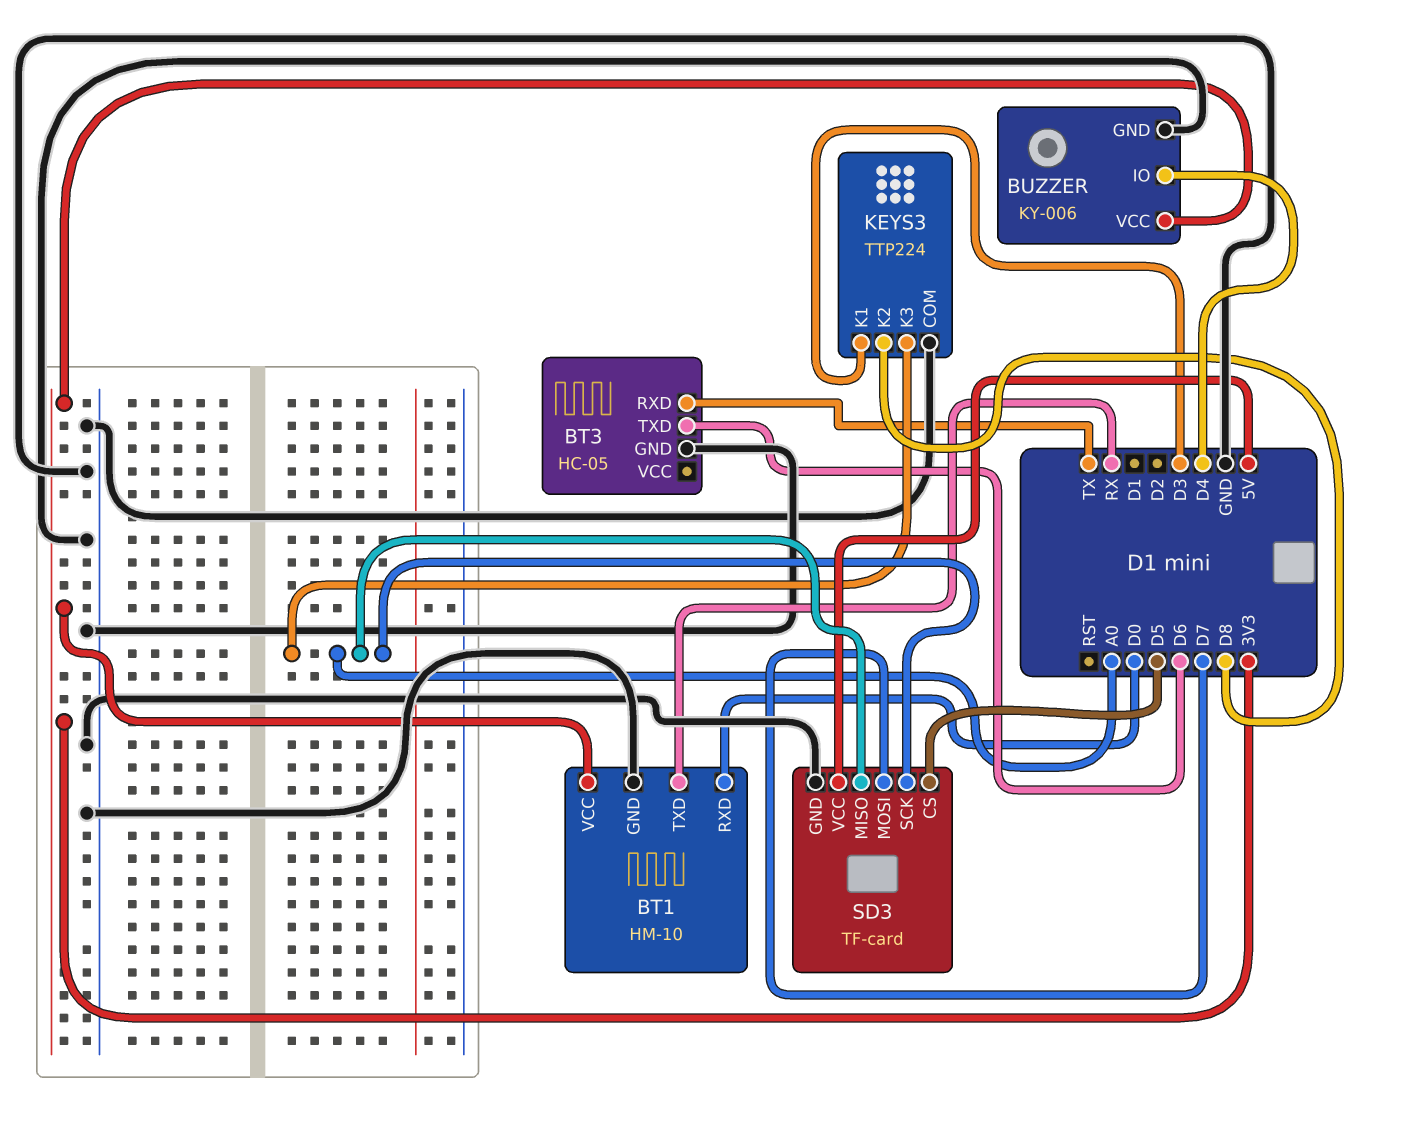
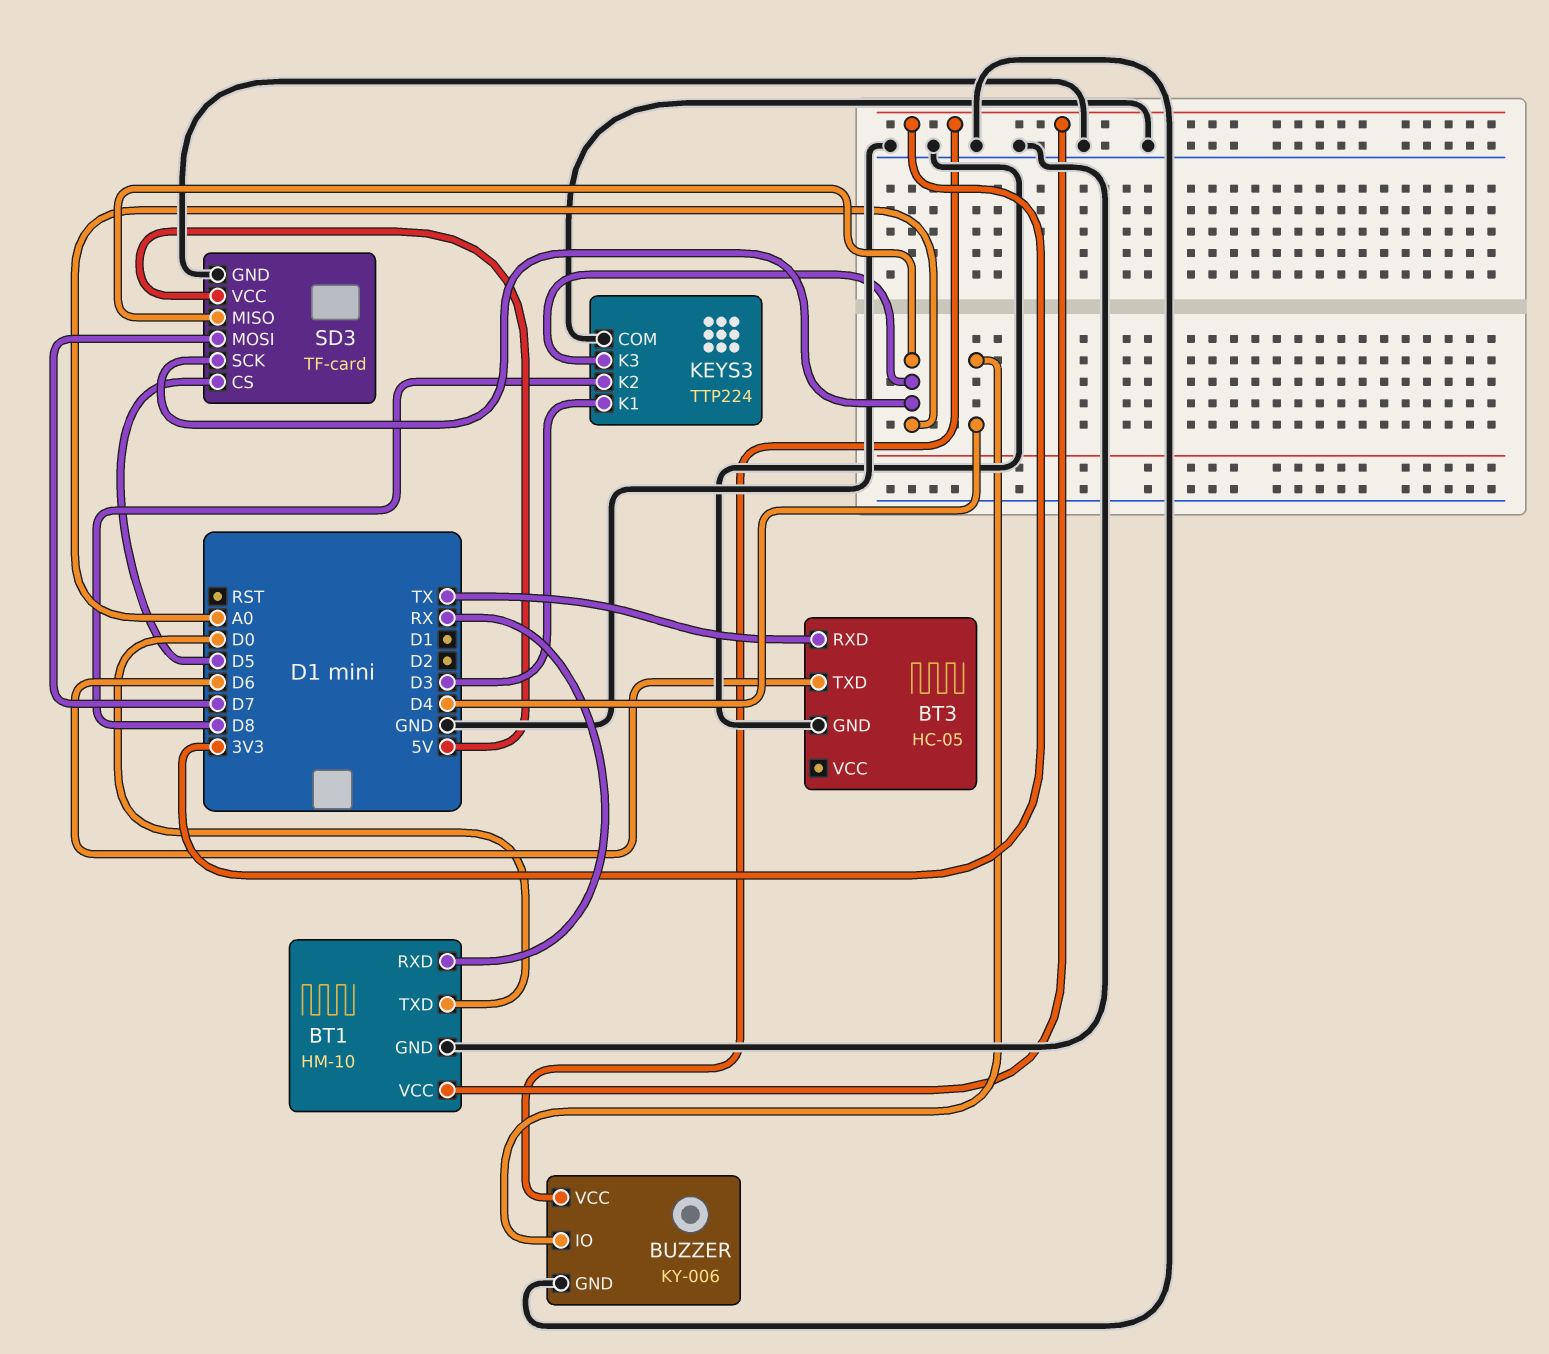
BT1 pin RXD: D0 -> RX
BT1 pin TXD: RX -> D0

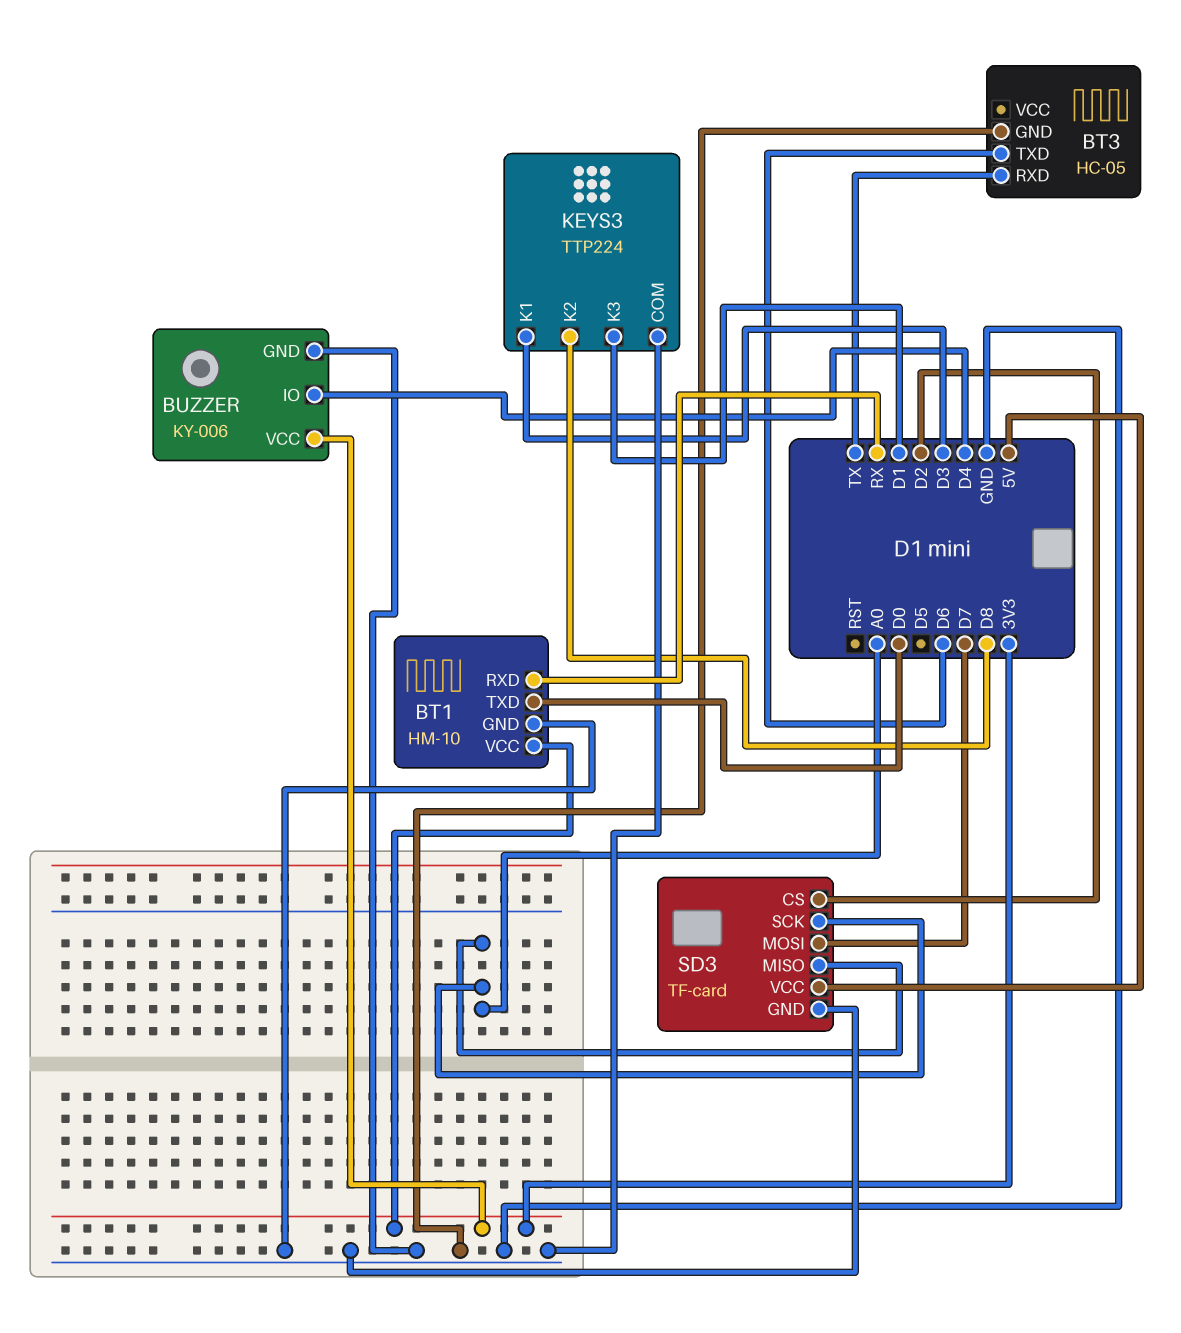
KEYS3 pin K3: A0 -> D1
SD3 pin CS: D5 -> D2

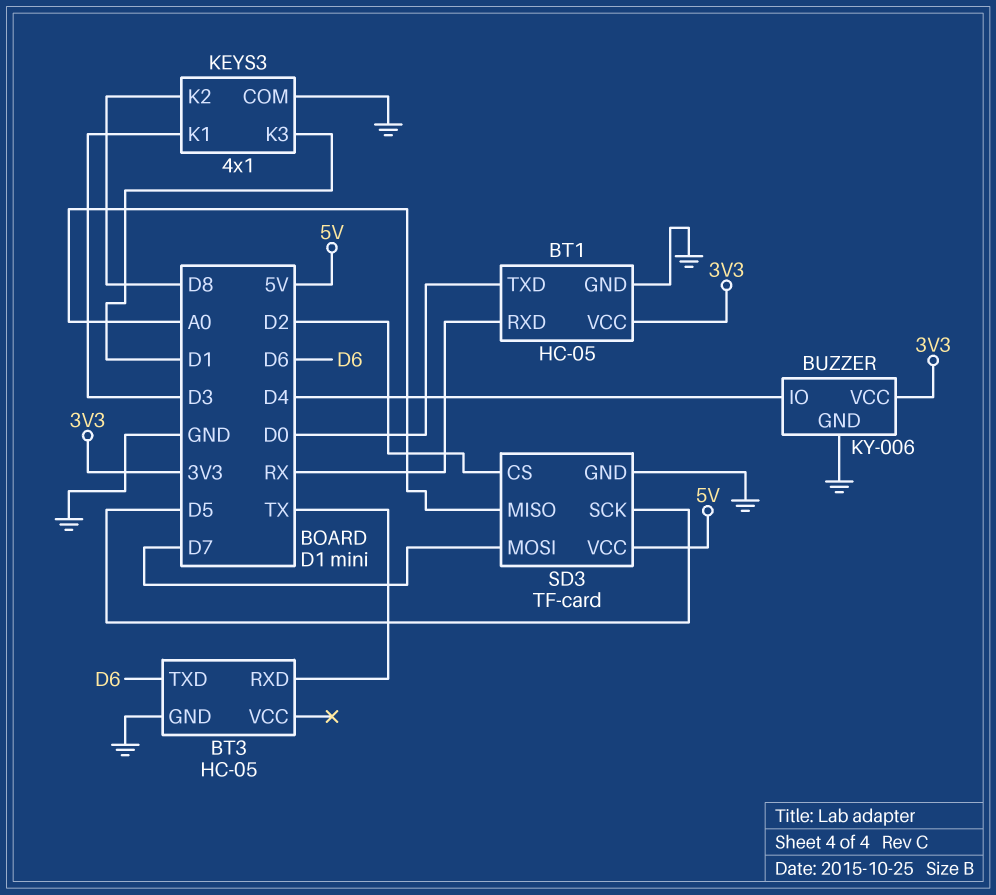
BT1: HM-10 -> HC-05
KEYS3: TTP224 -> 4x1
SD3 pin SCK: A0 -> D5

